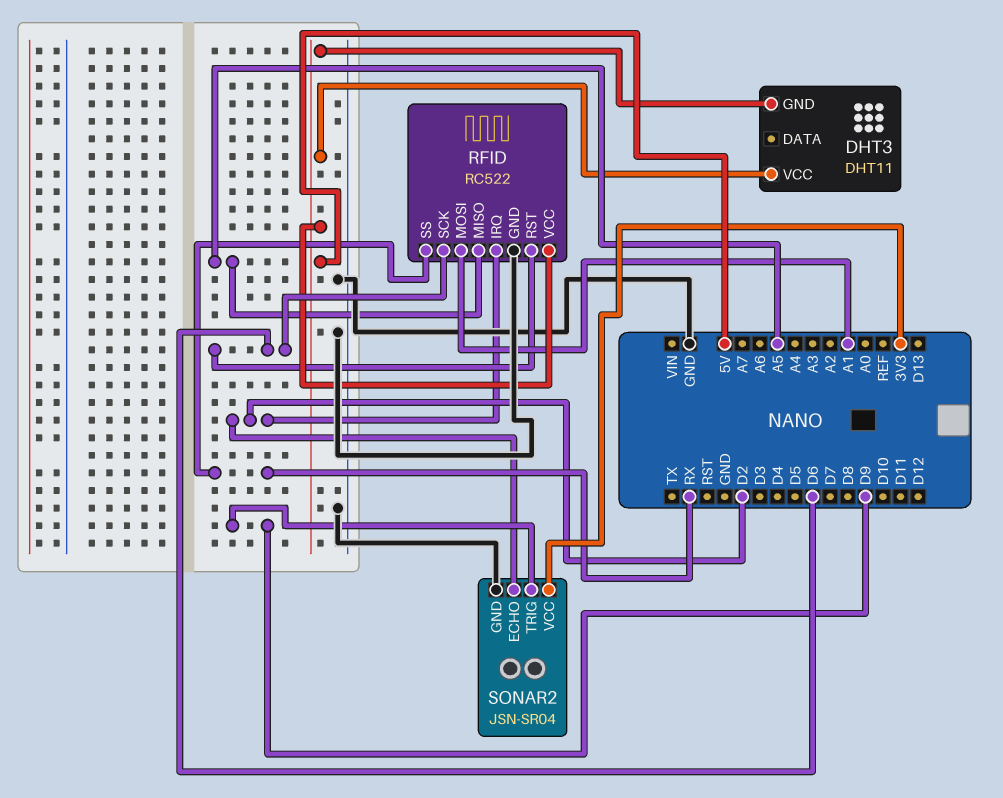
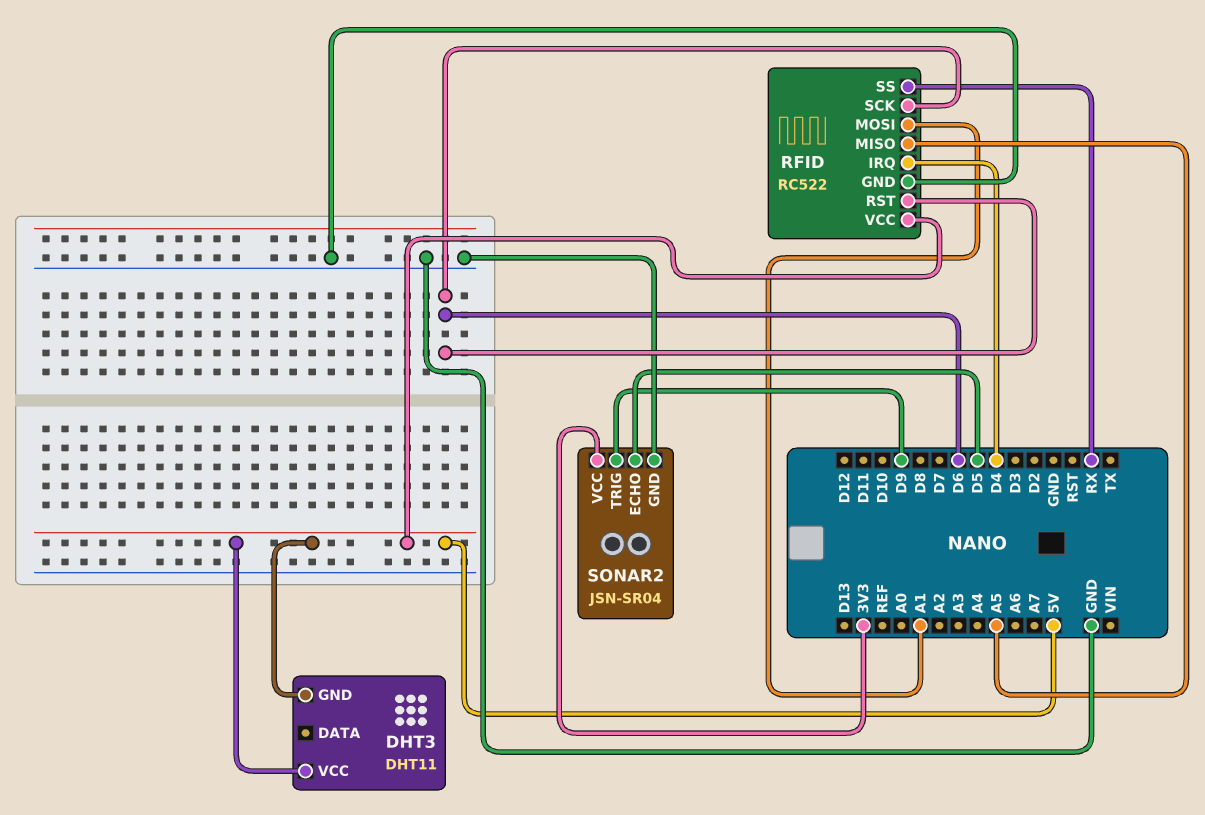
RFID pin IRQ: D2 -> D4
SONAR2 pin ECHO: D2 -> D5

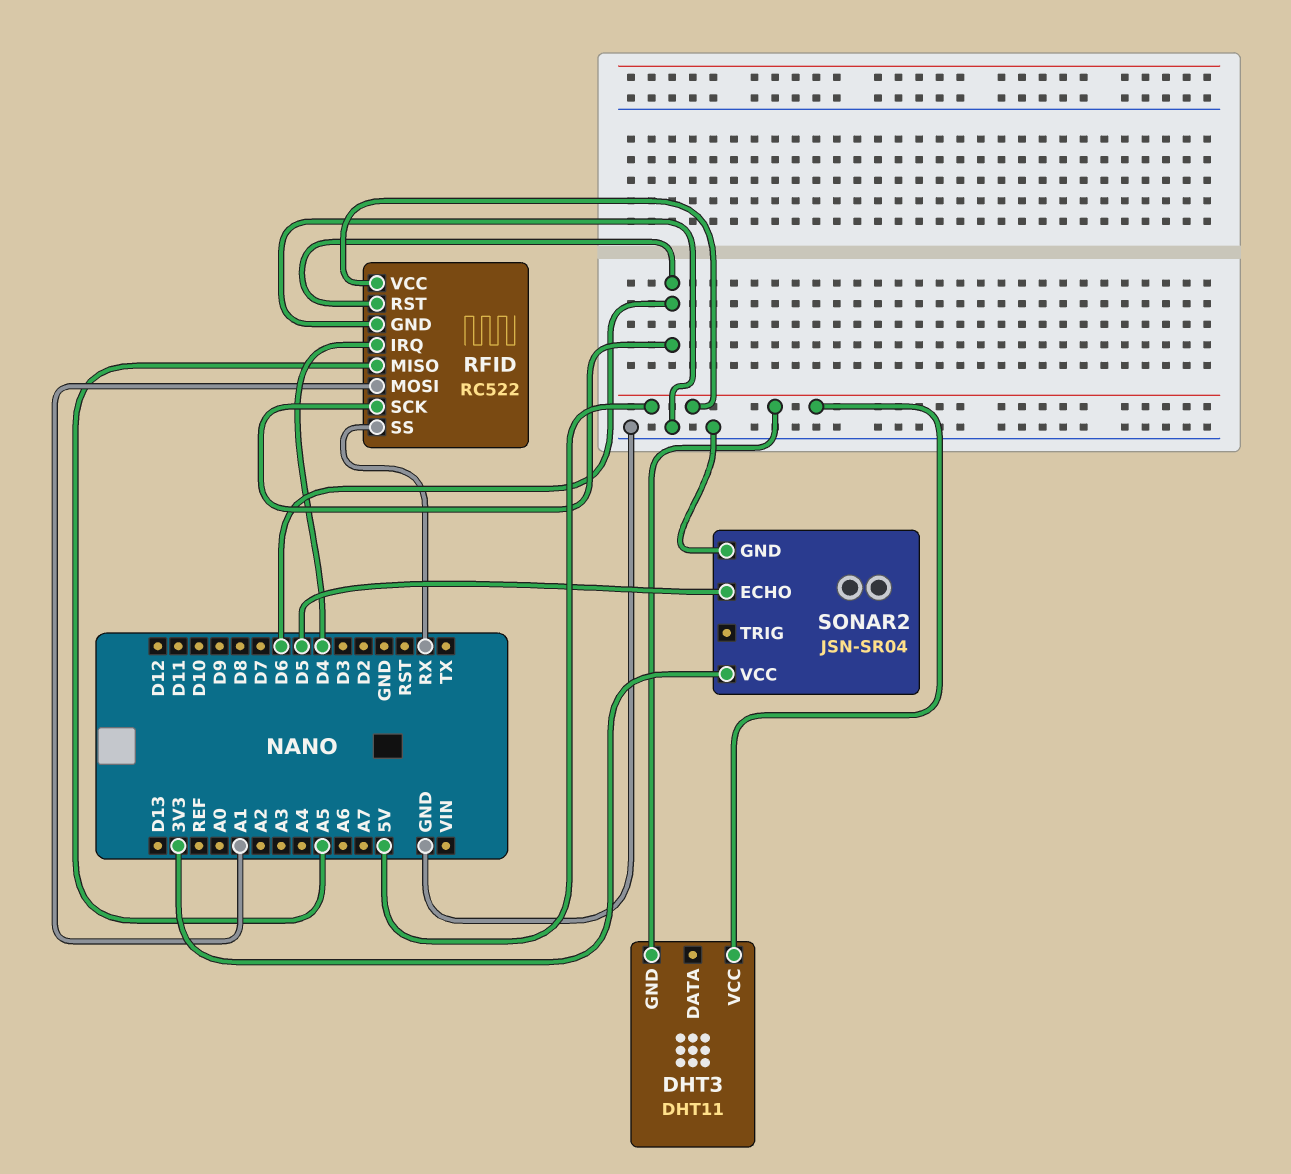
SONAR2 pin TRIG: D9 -> none

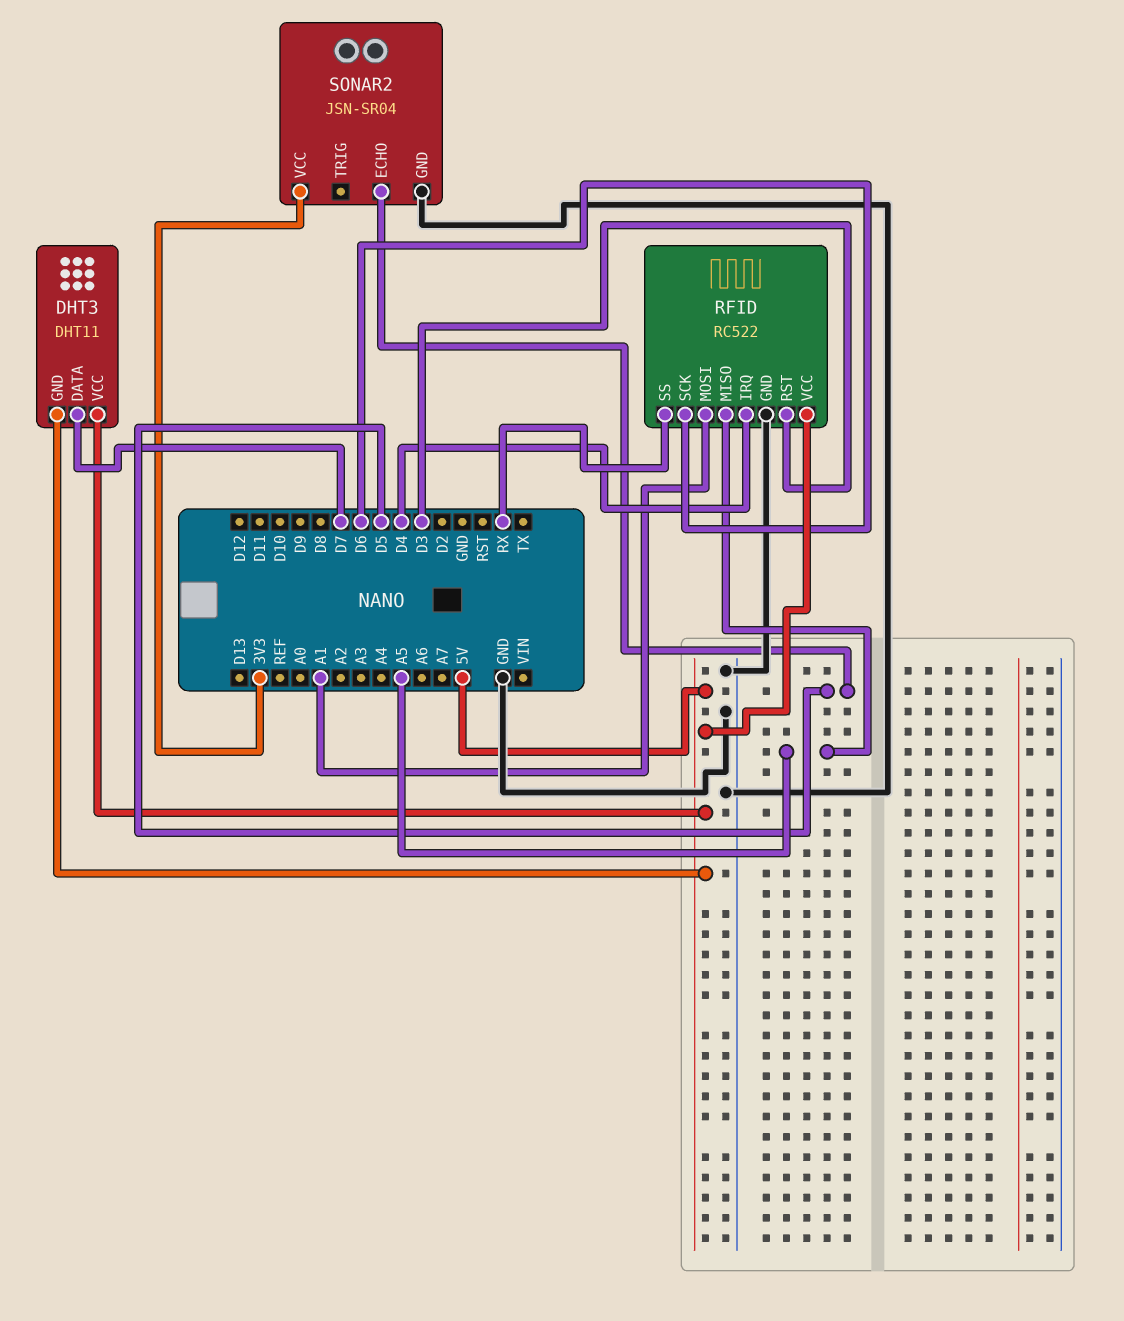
DHT3 pin DATA: none -> D7
RFID pin RST: D6 -> D3

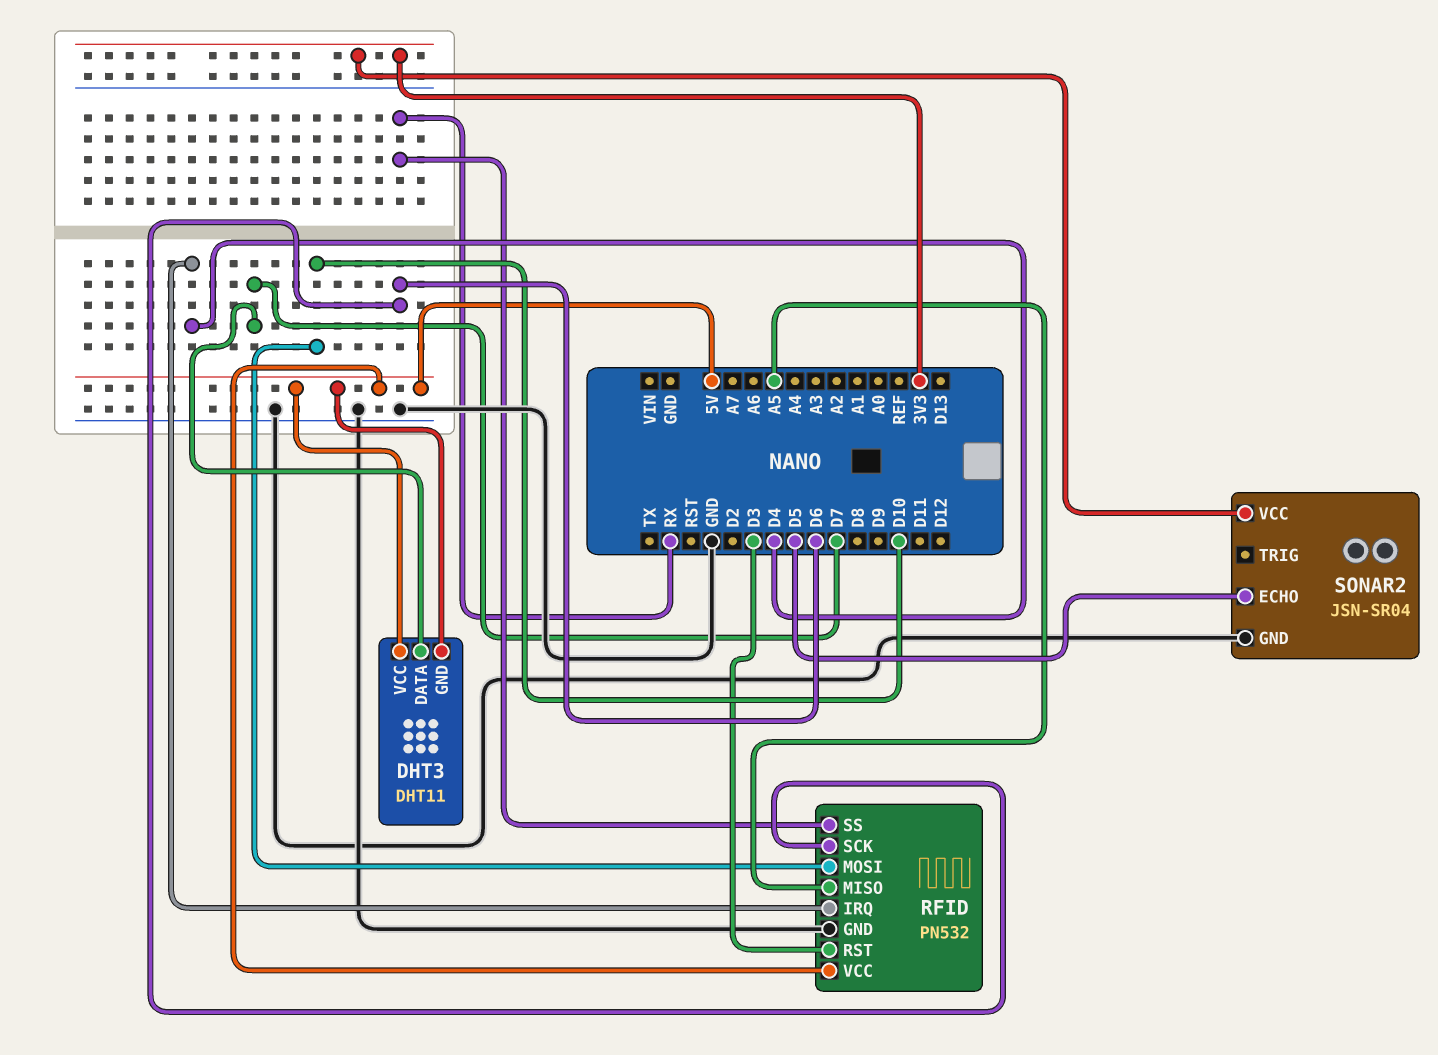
RFID: RC522 -> PN532
RFID pin MOSI: A1 -> D10

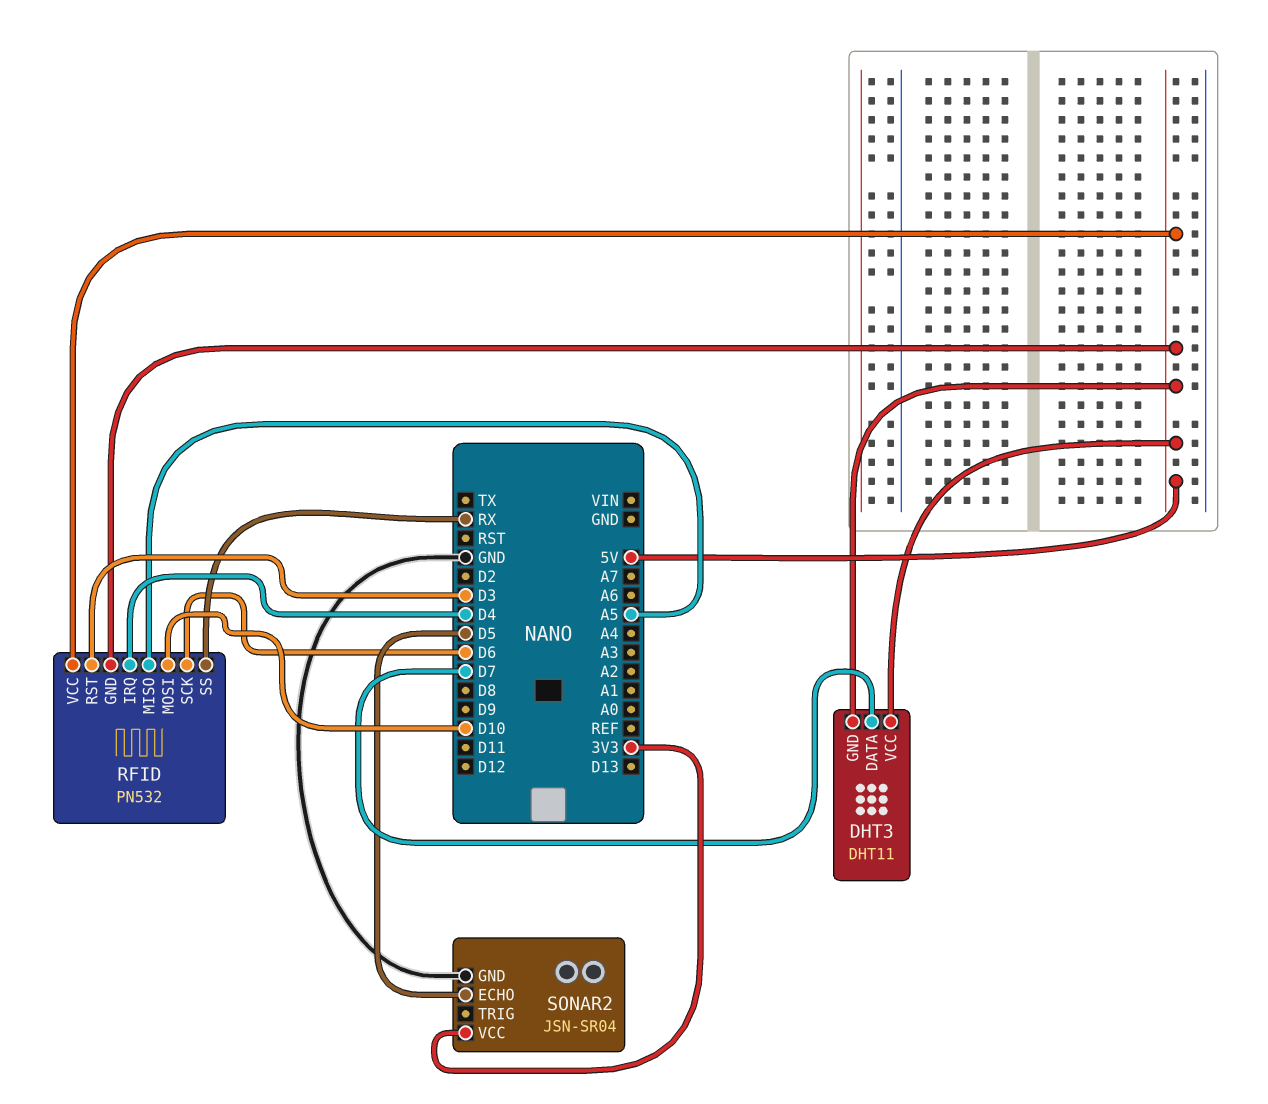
RFID pin GND: GND -> 5V

